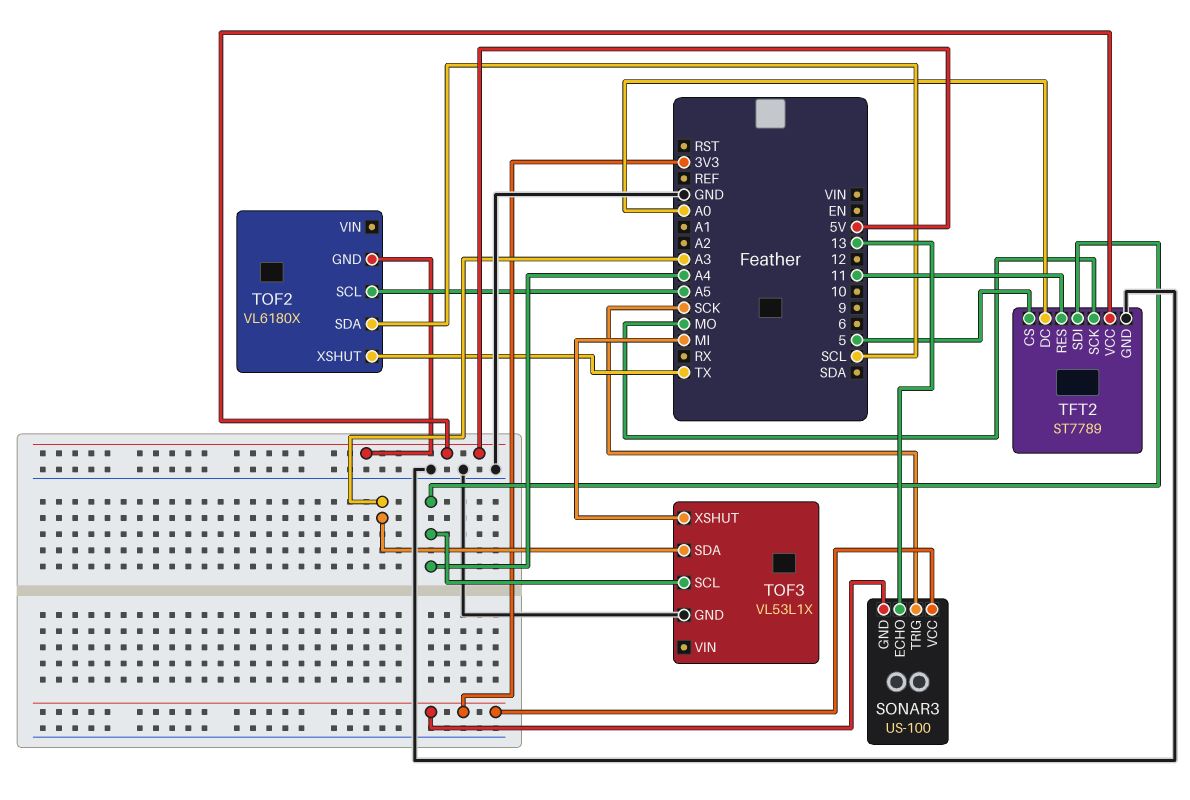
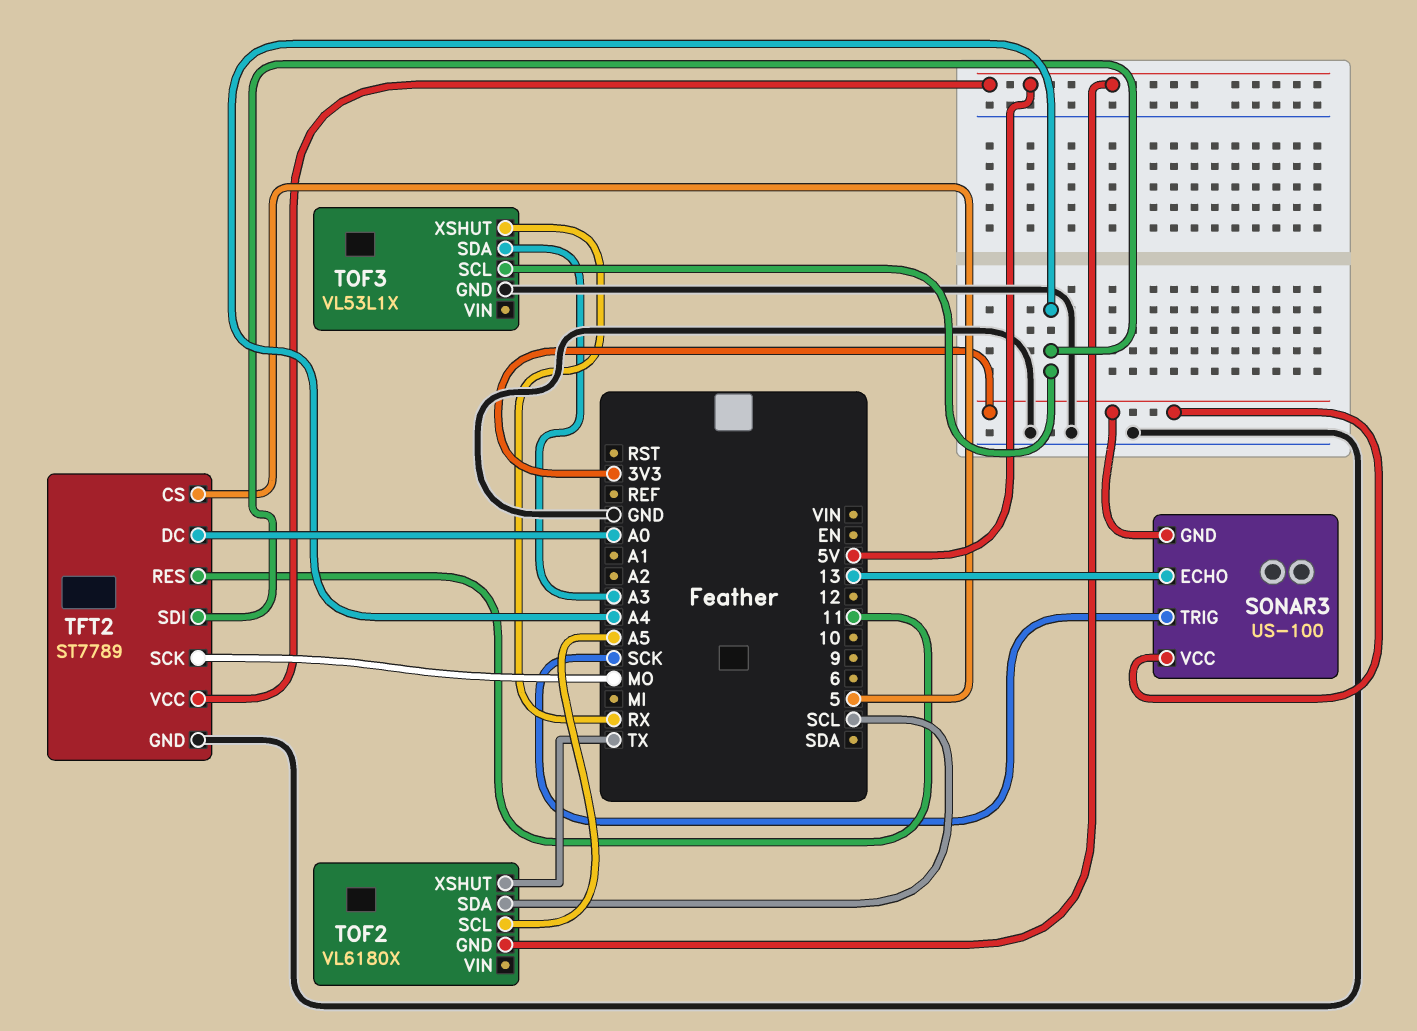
TOF3 pin XSHUT: MI -> RX

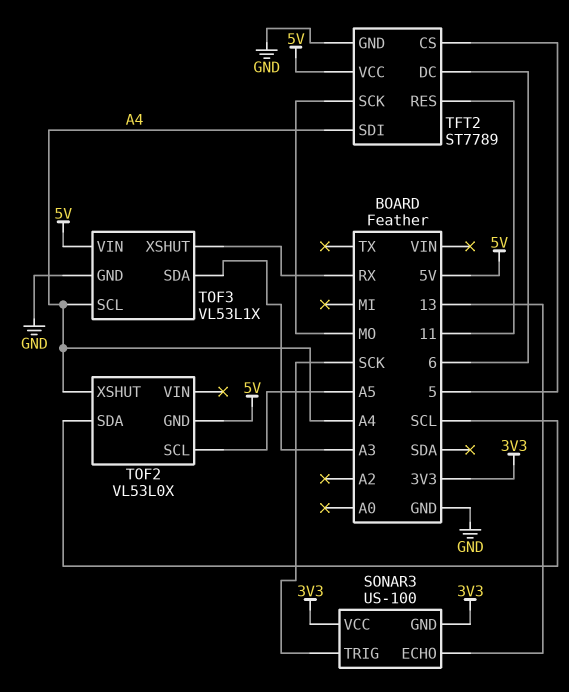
TFT2 pin DC: A0 -> 6
TOF2: VL6180X -> VL53L0X
TOF2 pin XSHUT: TX -> A4
TOF3 pin VIN: none -> 5V

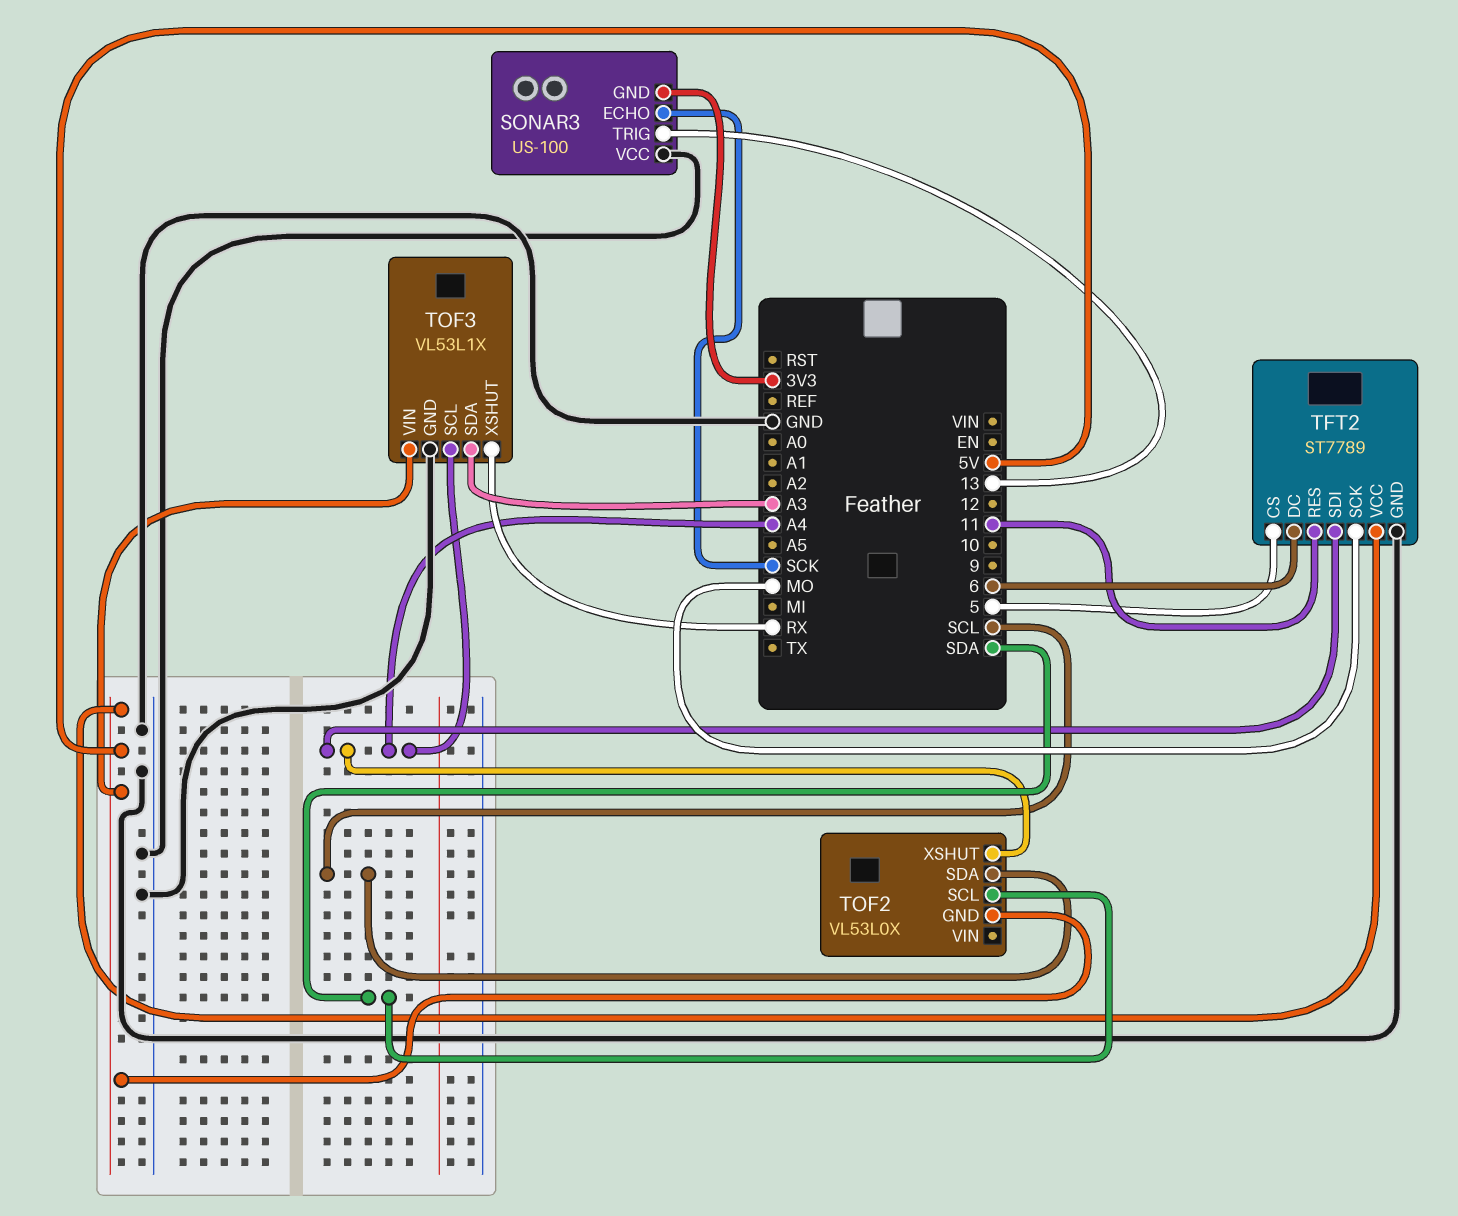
SONAR3 pin ECHO: 13 -> SCK
SONAR3 pin TRIG: SCK -> 13
SONAR3 pin VCC: 3V3 -> GND
TOF2 pin SCL: A5 -> SDA

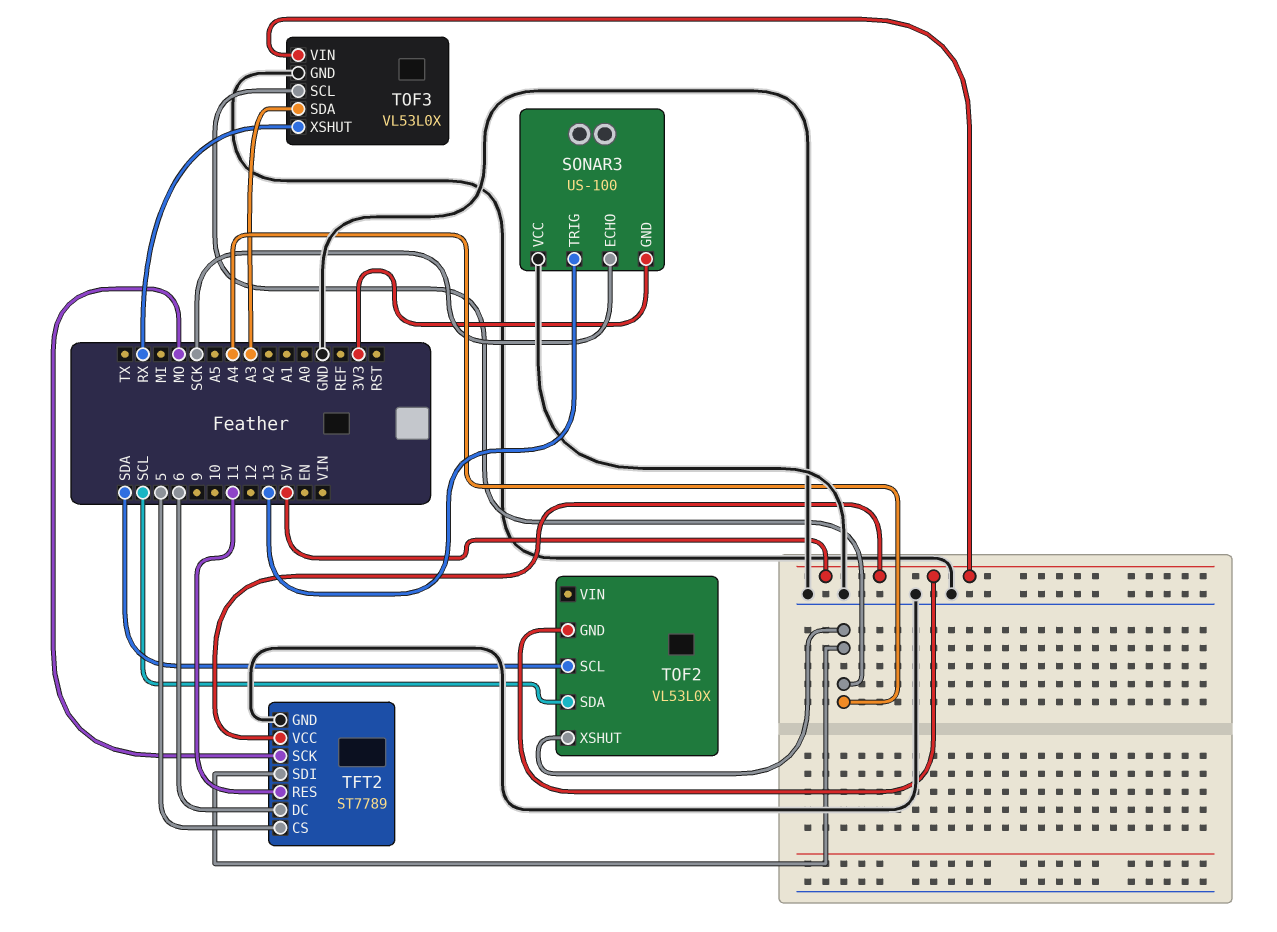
TOF3: VL53L1X -> VL53L0X

